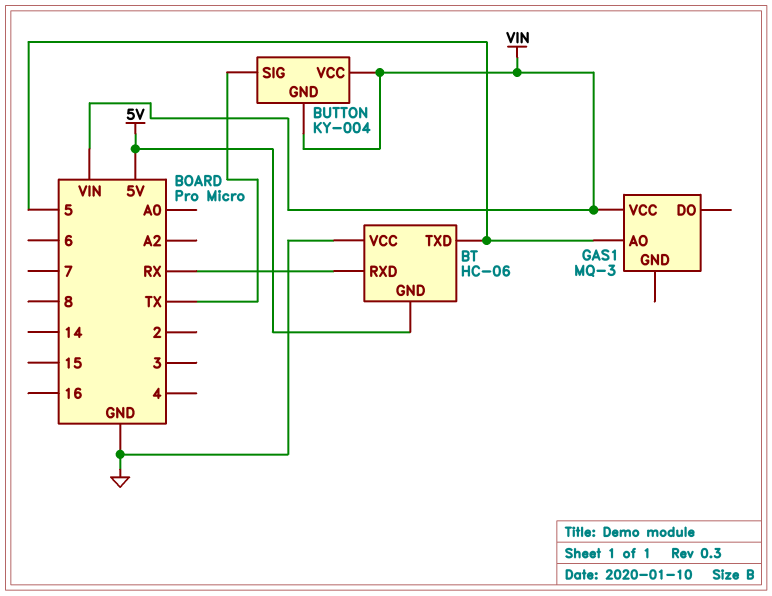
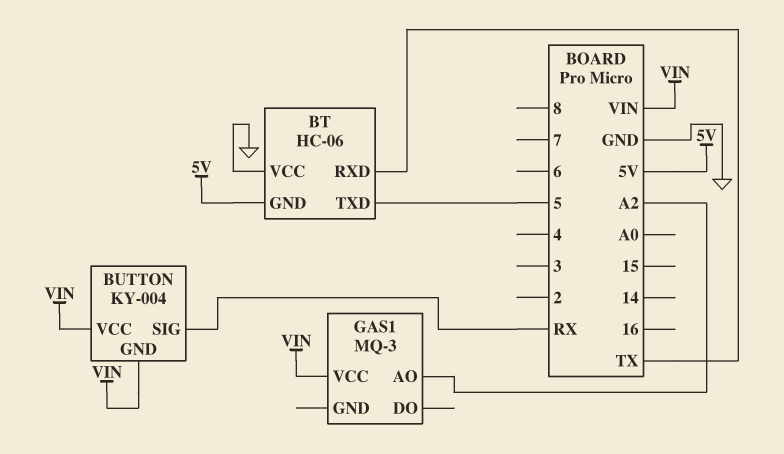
BT pin RXD: RX -> TX
BUTTON pin SIG: TX -> RX
GAS1 pin AO: 5 -> A2

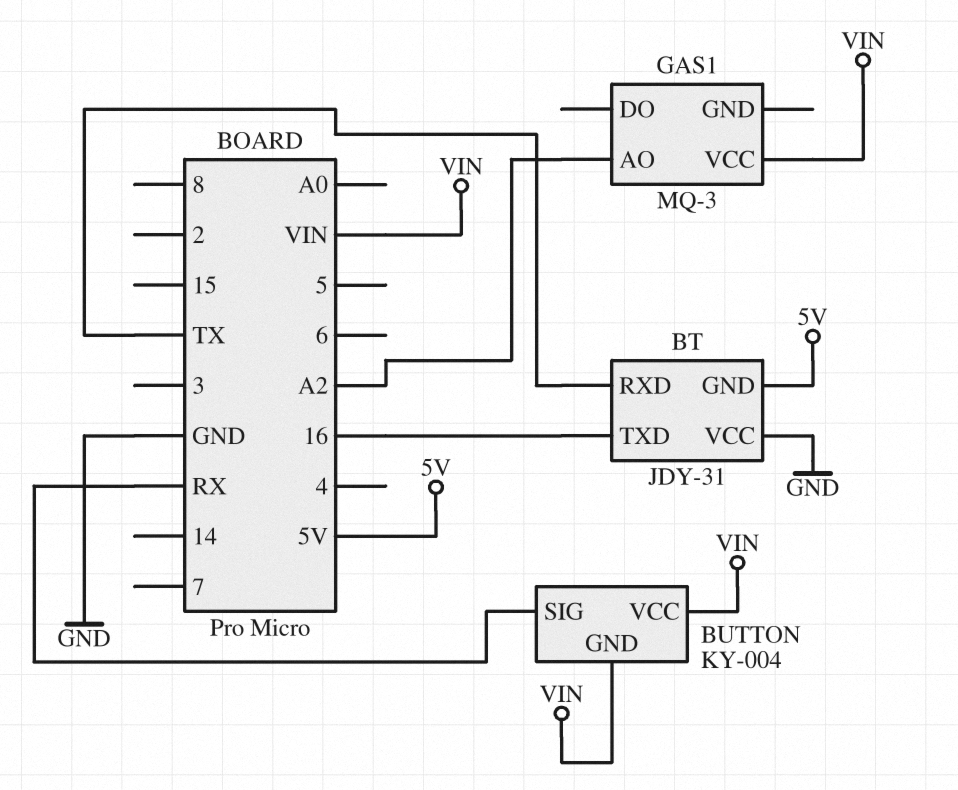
BT: HC-06 -> JDY-31
BT pin TXD: 5 -> 16

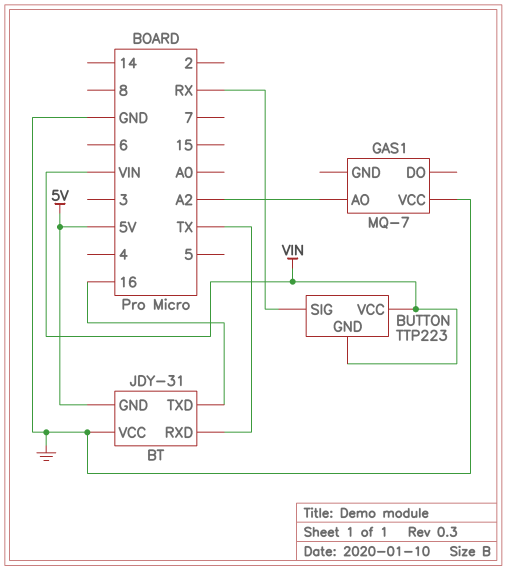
BUTTON: KY-004 -> TTP223
GAS1: MQ-3 -> MQ-7
GAS1 pin VCC: VIN -> GND

